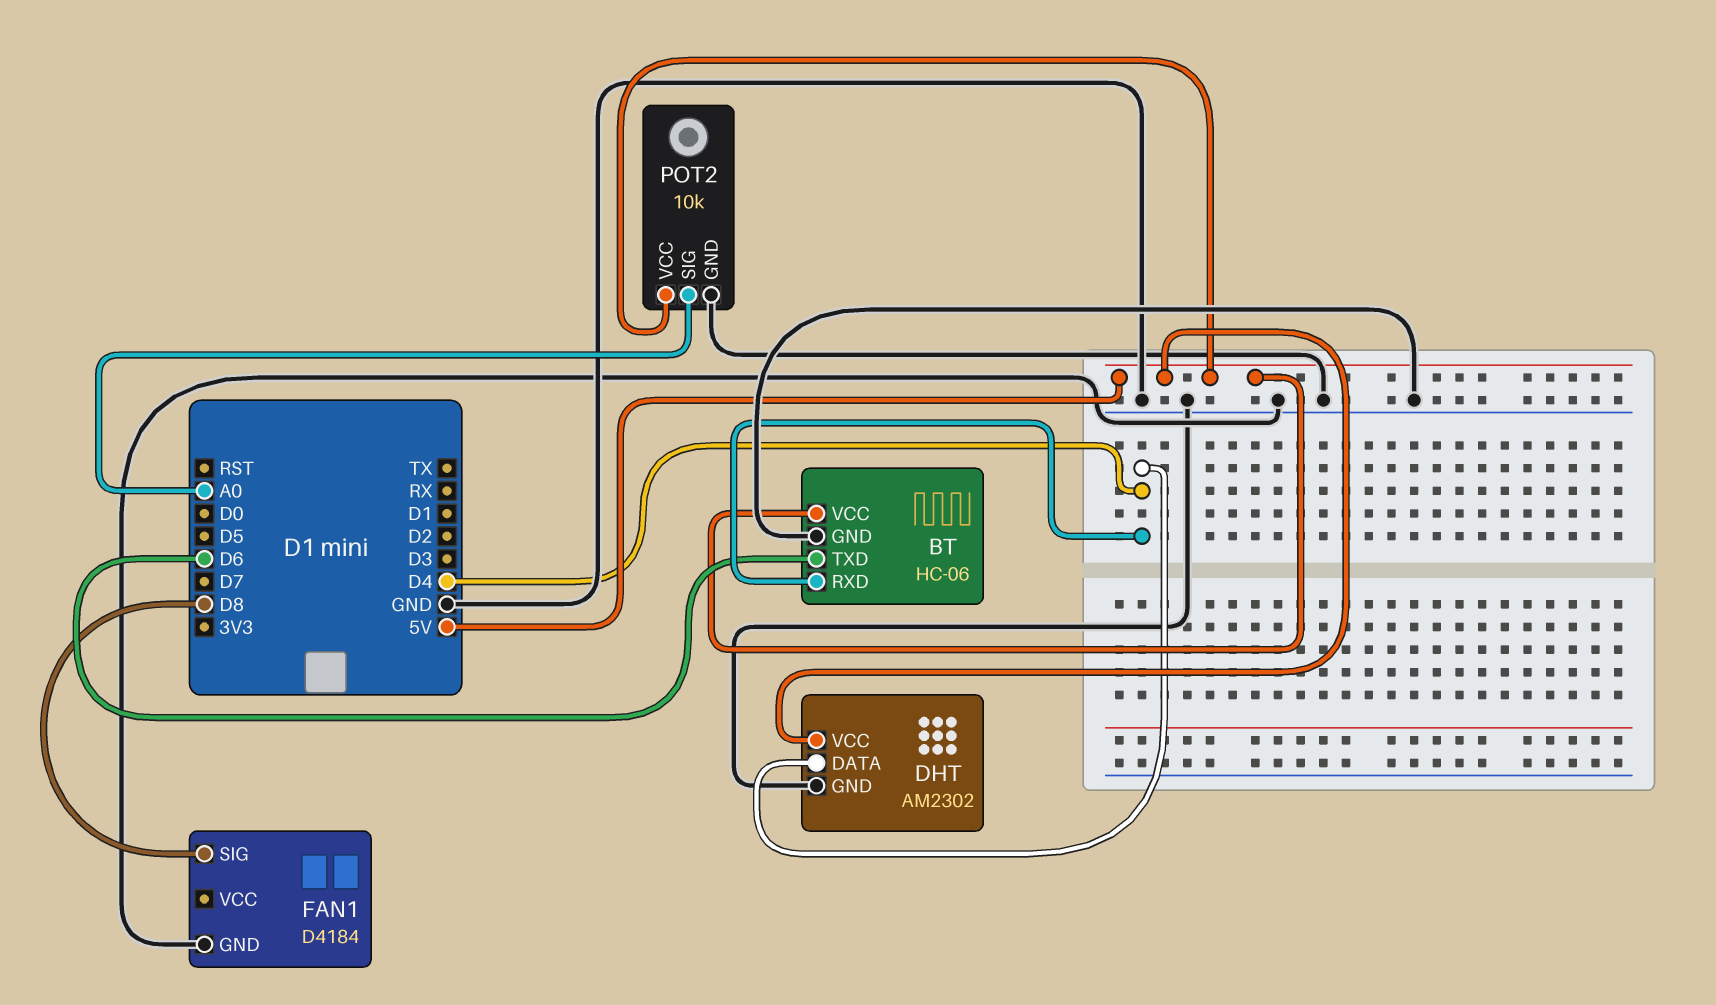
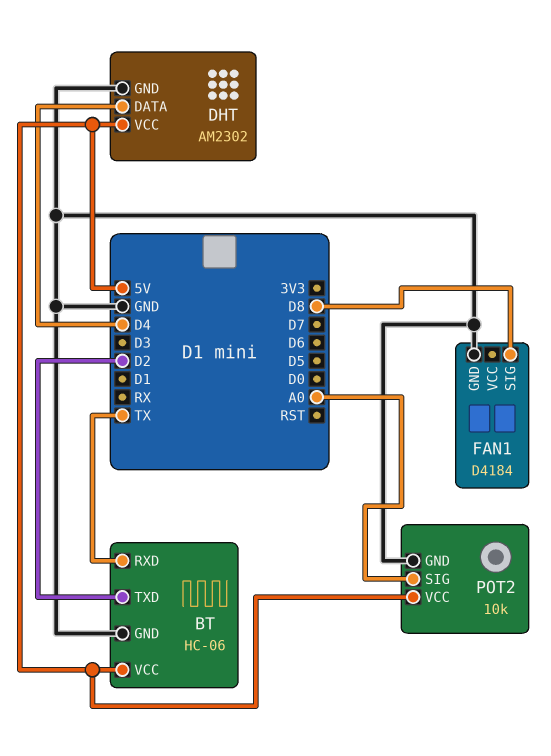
BT pin RXD: D4 -> TX
BT pin TXD: D6 -> D2

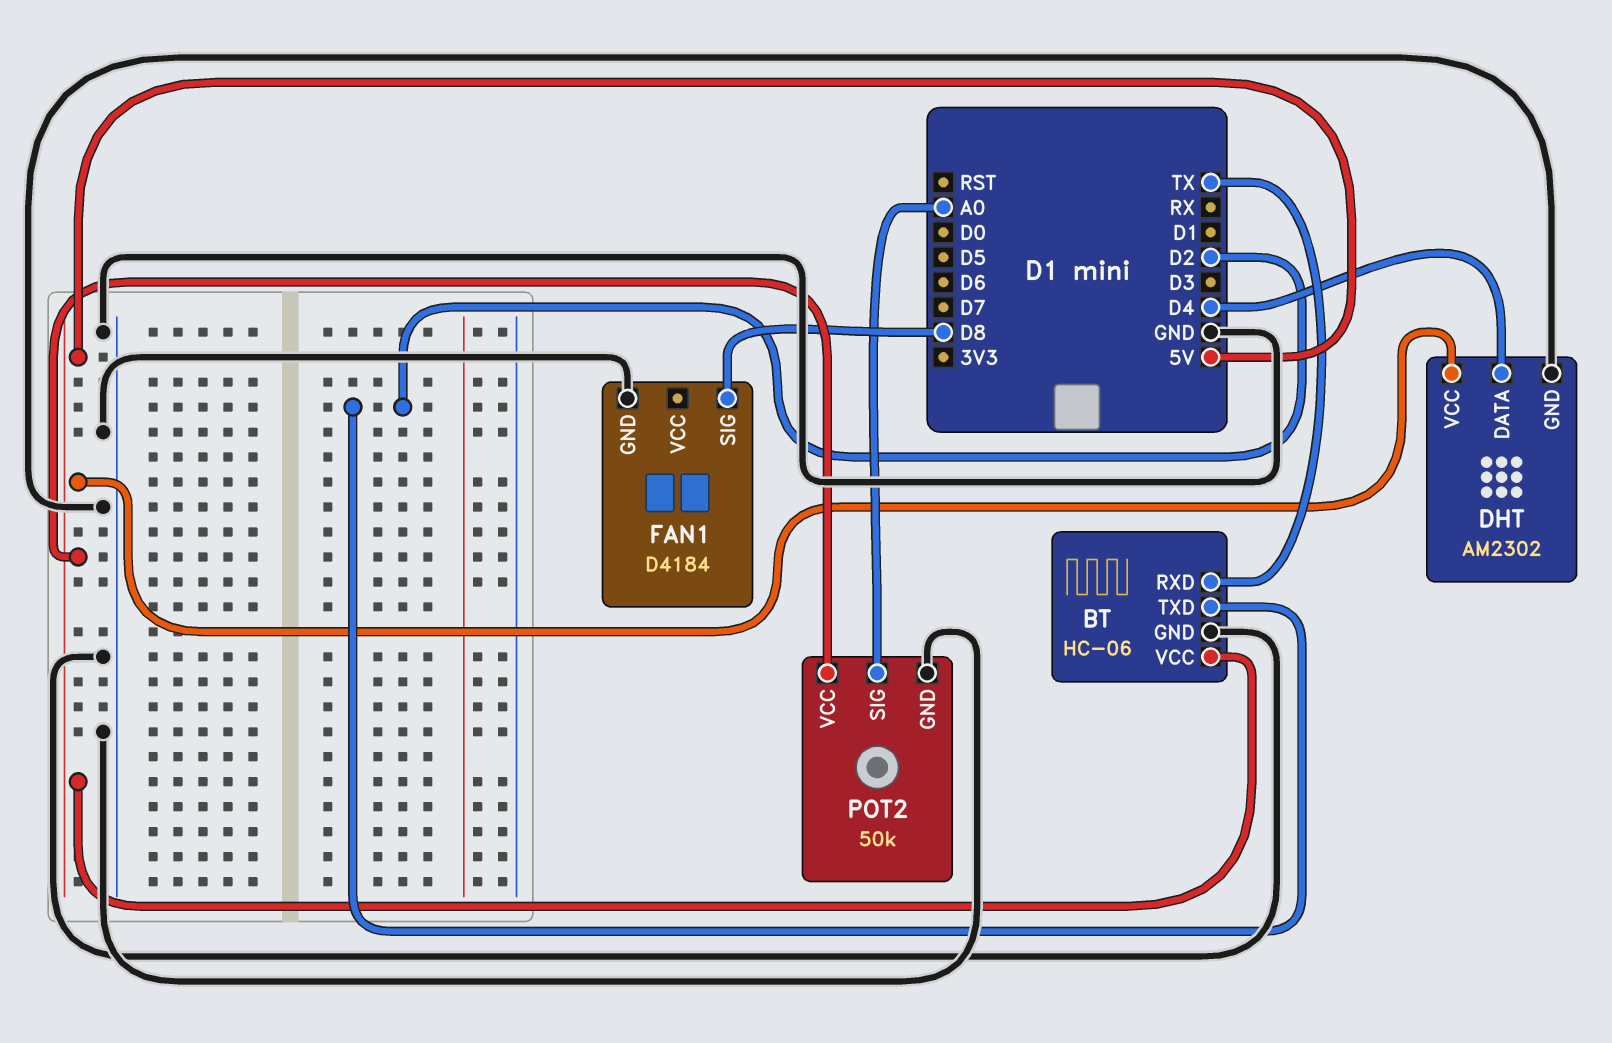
POT2: 10k -> 50k

